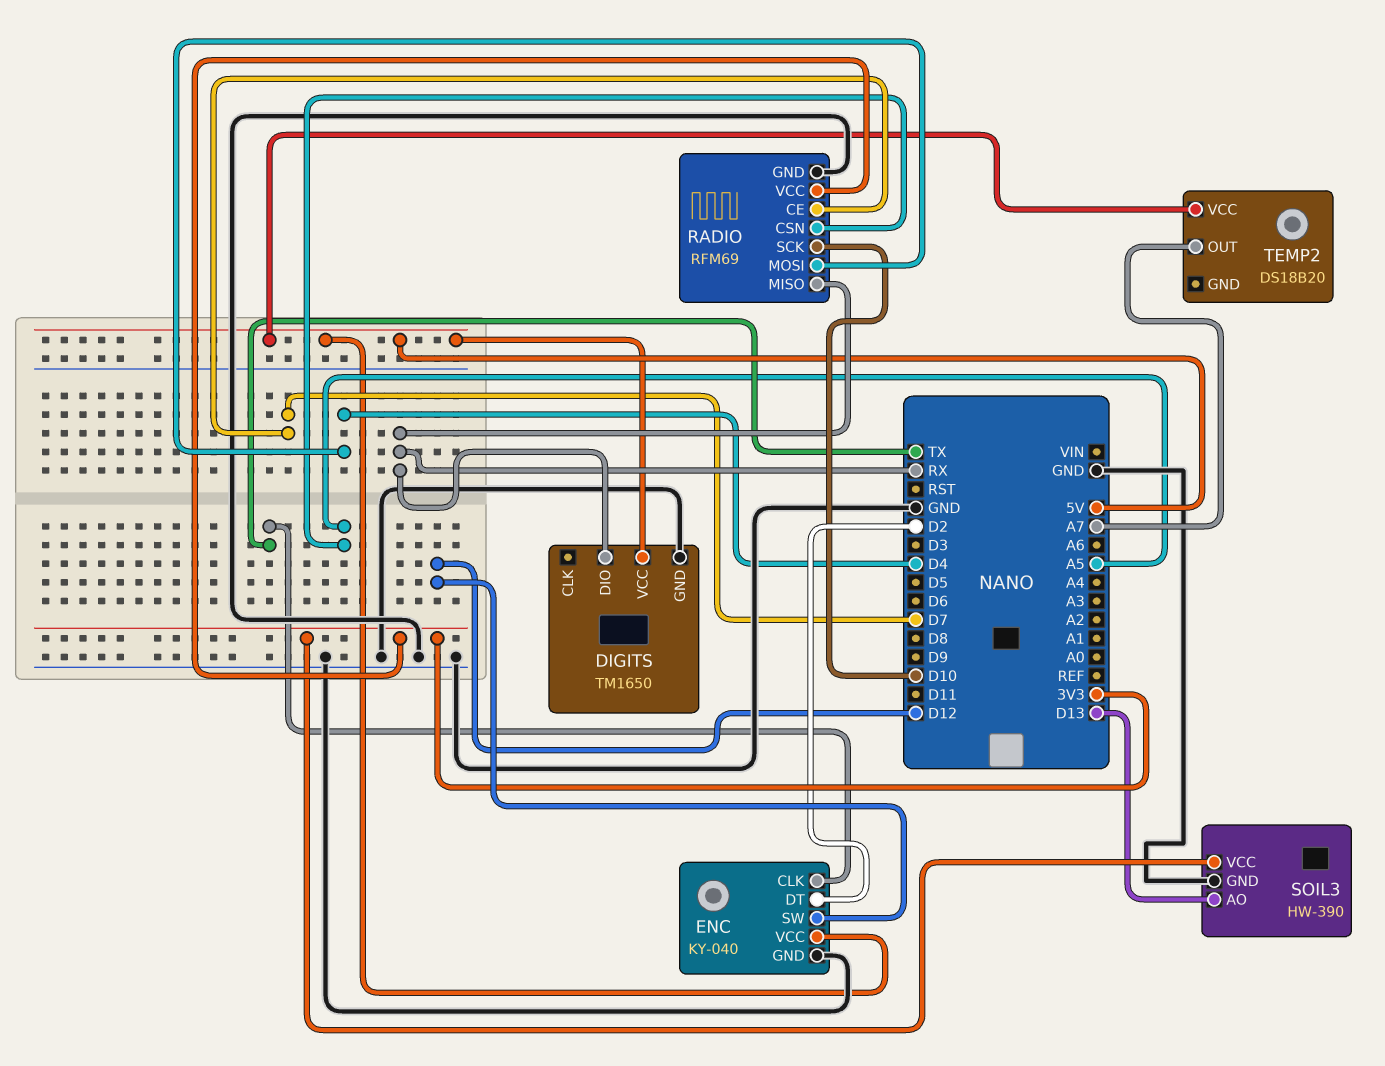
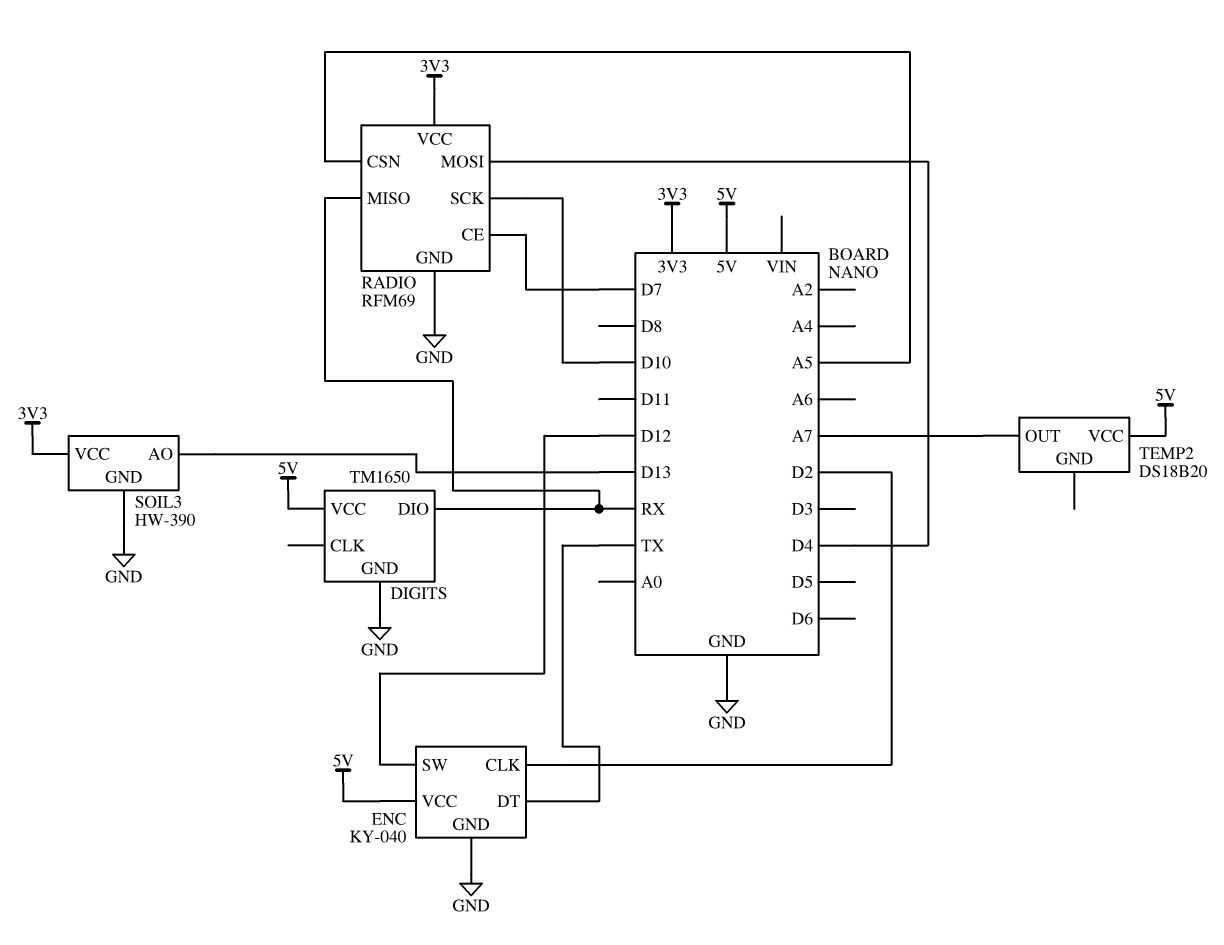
ENC pin CLK: TX -> D2
ENC pin DT: D2 -> TX

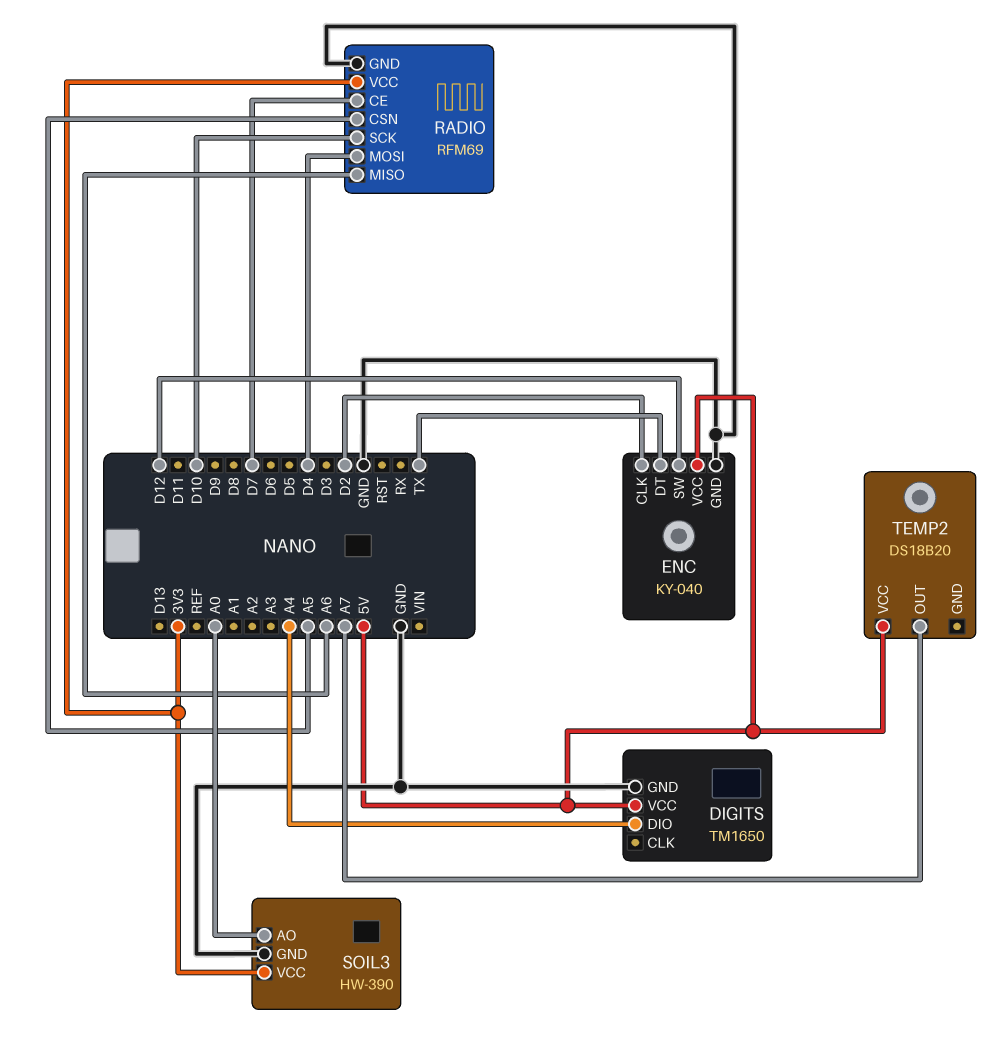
DIGITS pin DIO: RX -> A4
RADIO pin MISO: RX -> A6
SOIL3 pin AO: D13 -> A0

